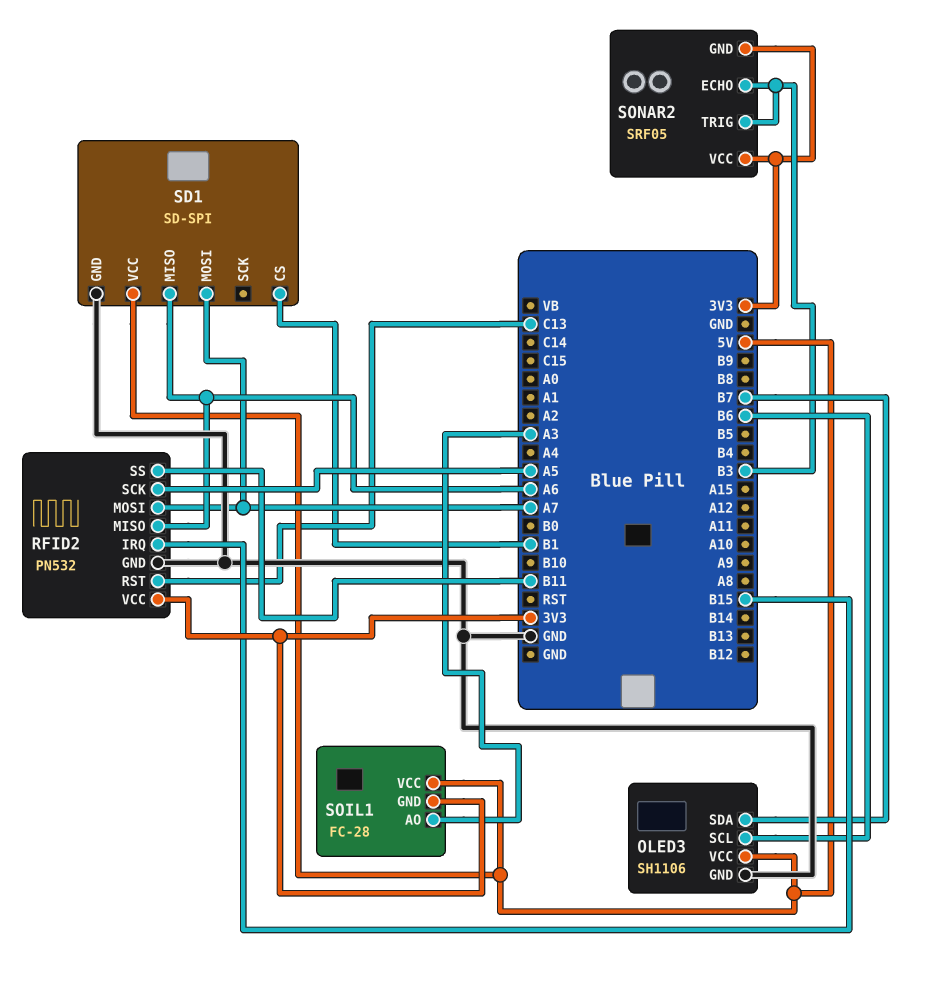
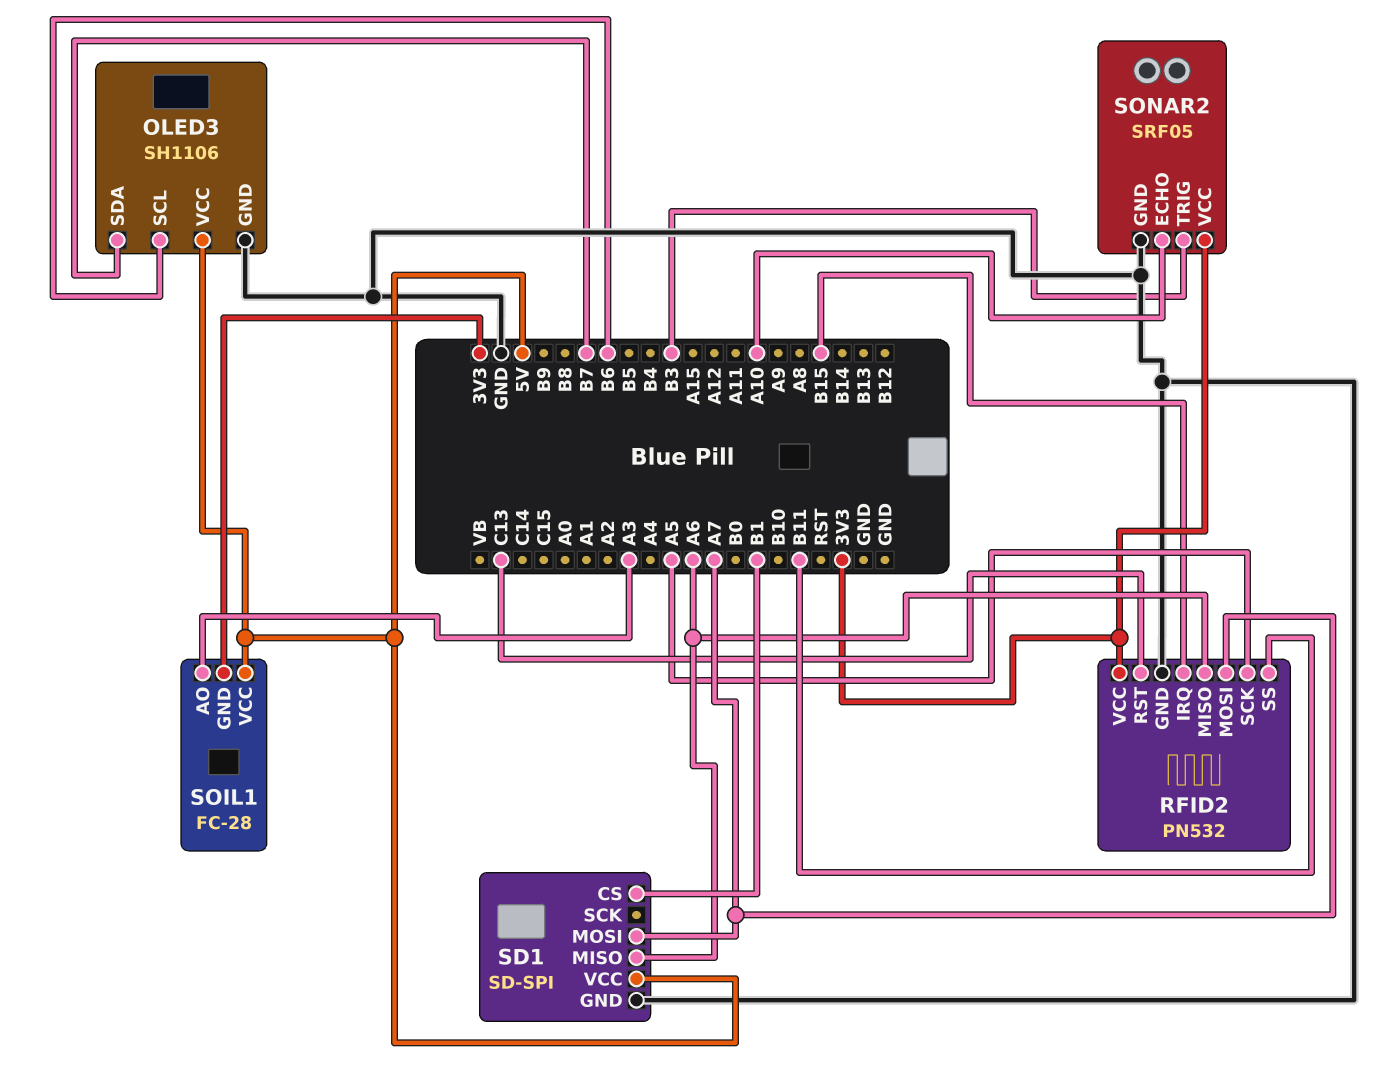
SONAR2 pin ECHO: B3 -> A10
SONAR2 pin GND: 3V3 -> GND

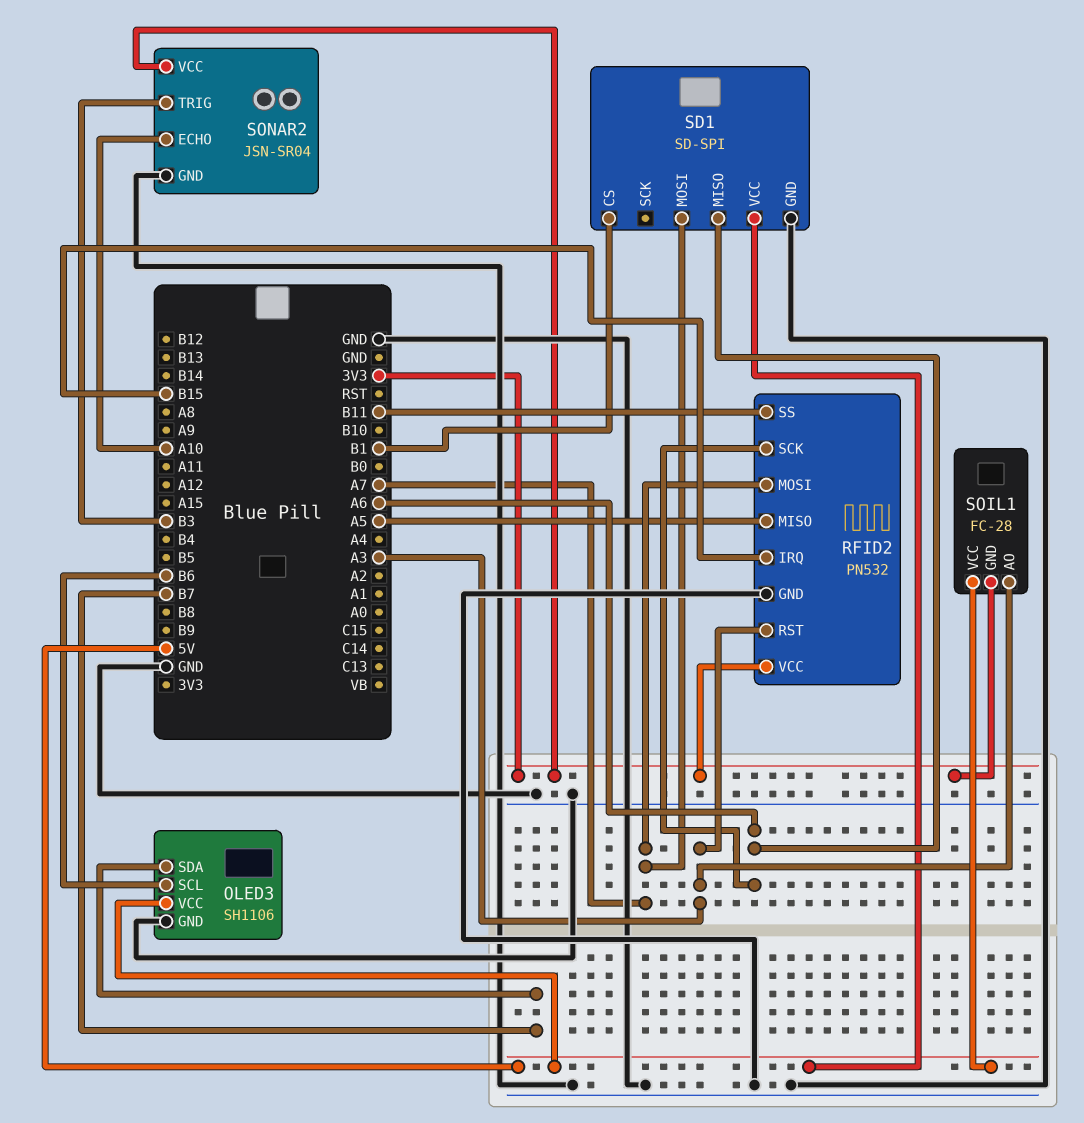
RFID2 pin MISO: A6 -> A5
RFID2 pin RST: C13 -> A3
RFID2 pin SCK: A5 -> A6
SONAR2: SRF05 -> JSN-SR04

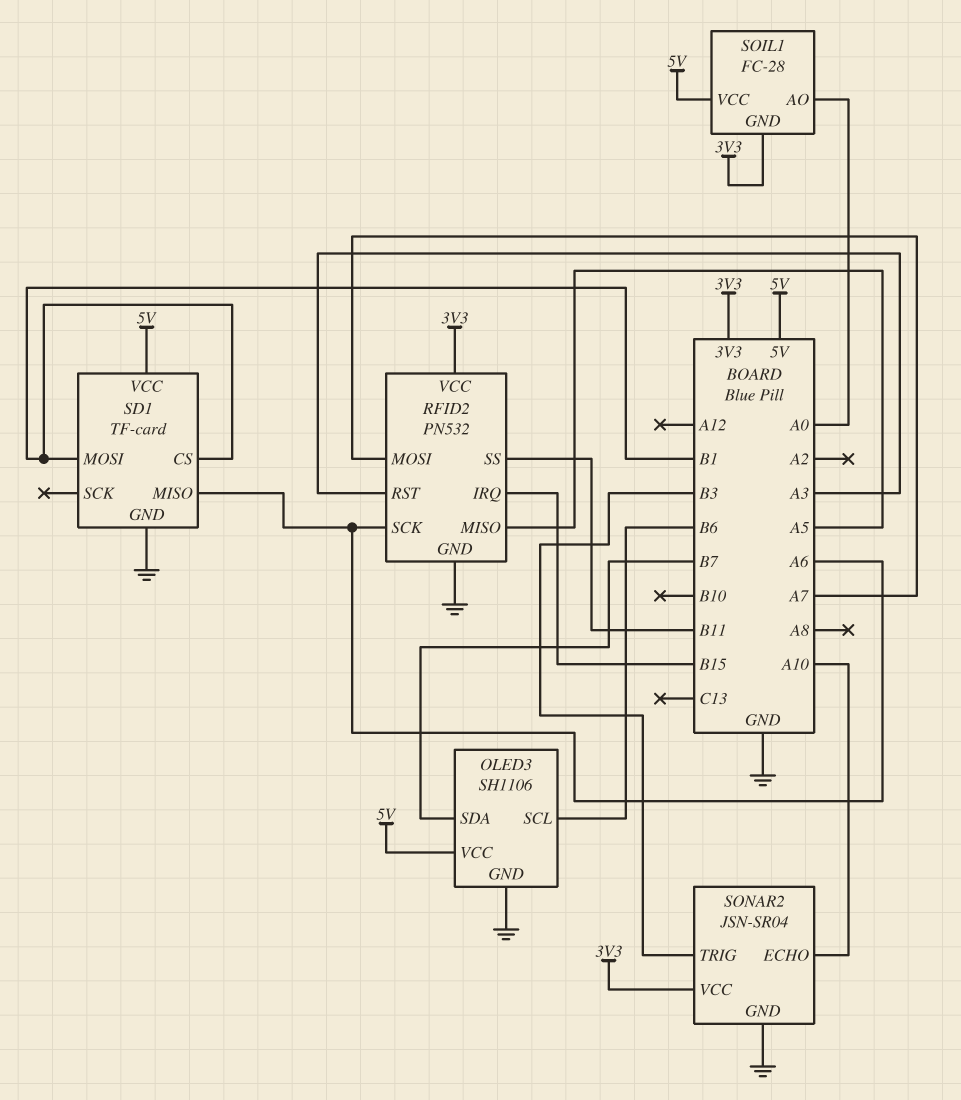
SD1: SD-SPI -> TF-card
SD1 pin MOSI: A7 -> B1
SOIL1 pin AO: A3 -> A0

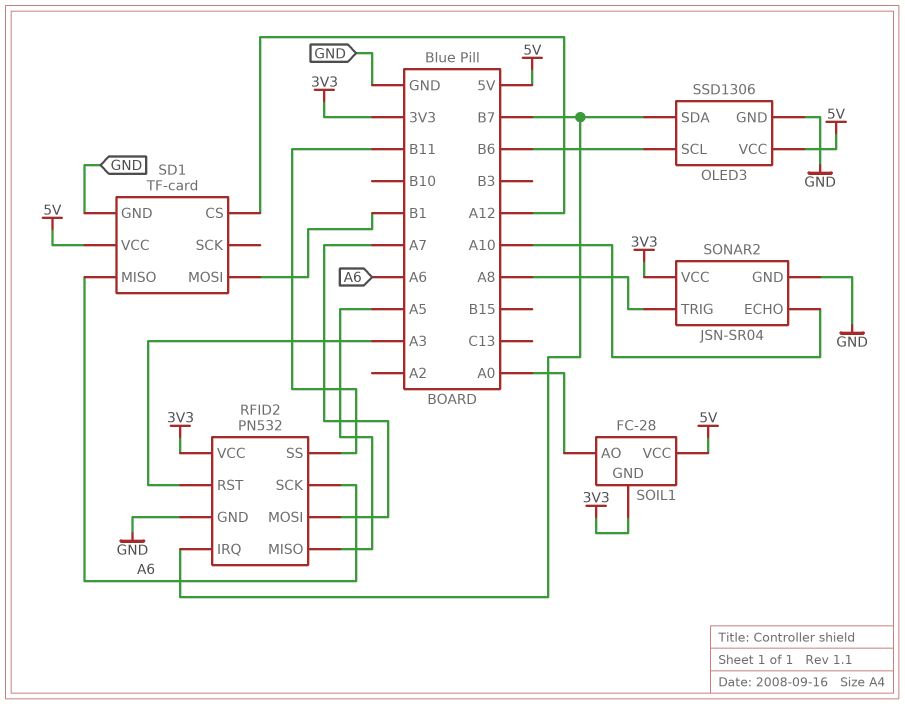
OLED3: SH1106 -> SSD1306
RFID2 pin IRQ: B15 -> B7
SD1 pin CS: B1 -> A12
SONAR2 pin TRIG: B3 -> A8

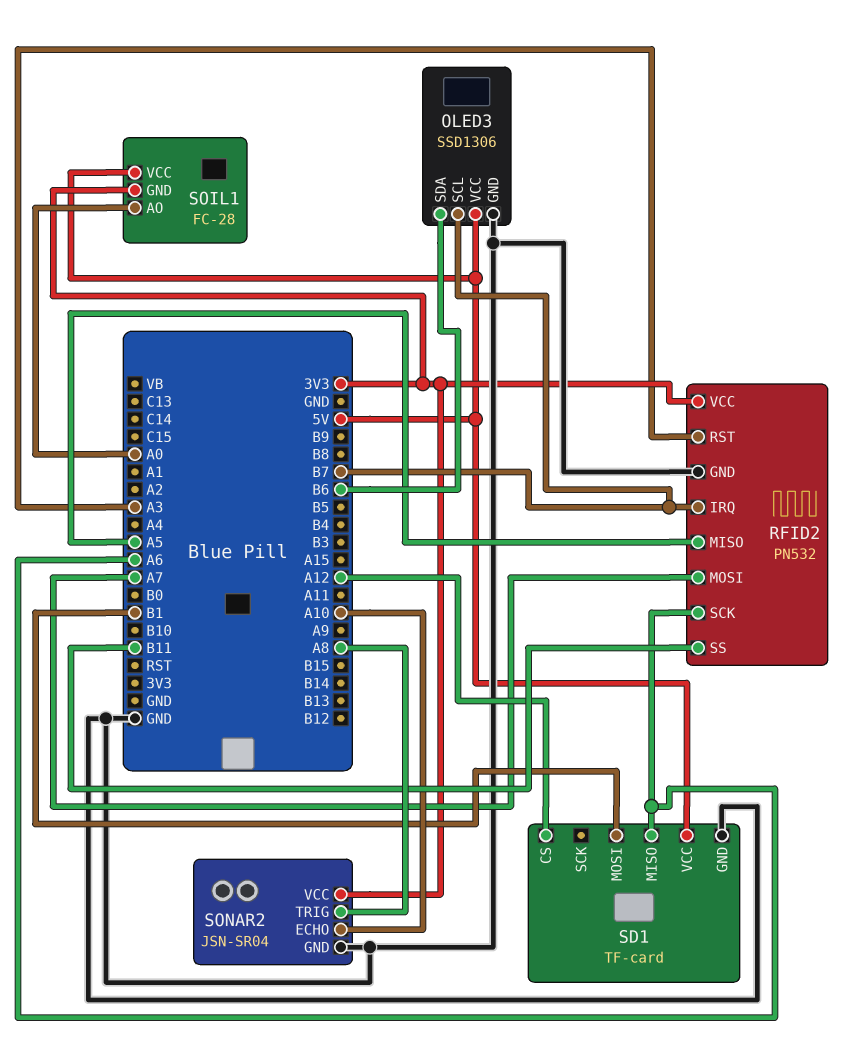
OLED3 pin SCL: B6 -> B7
OLED3 pin SDA: B7 -> B6

